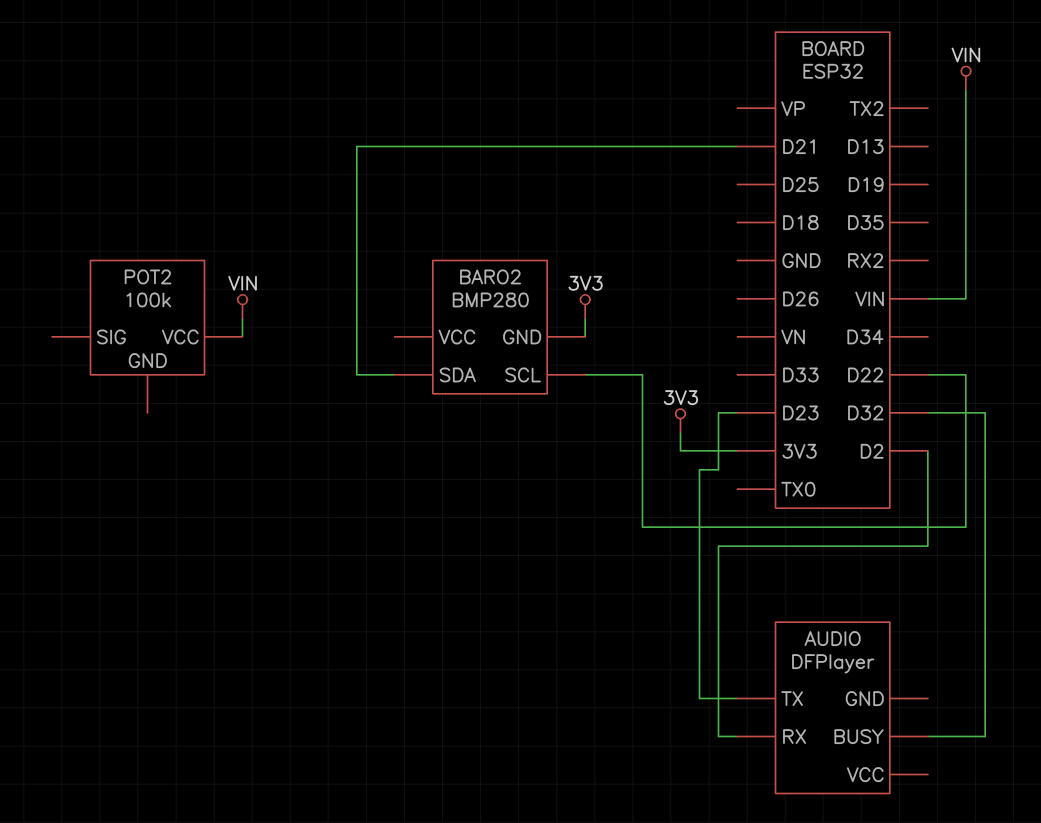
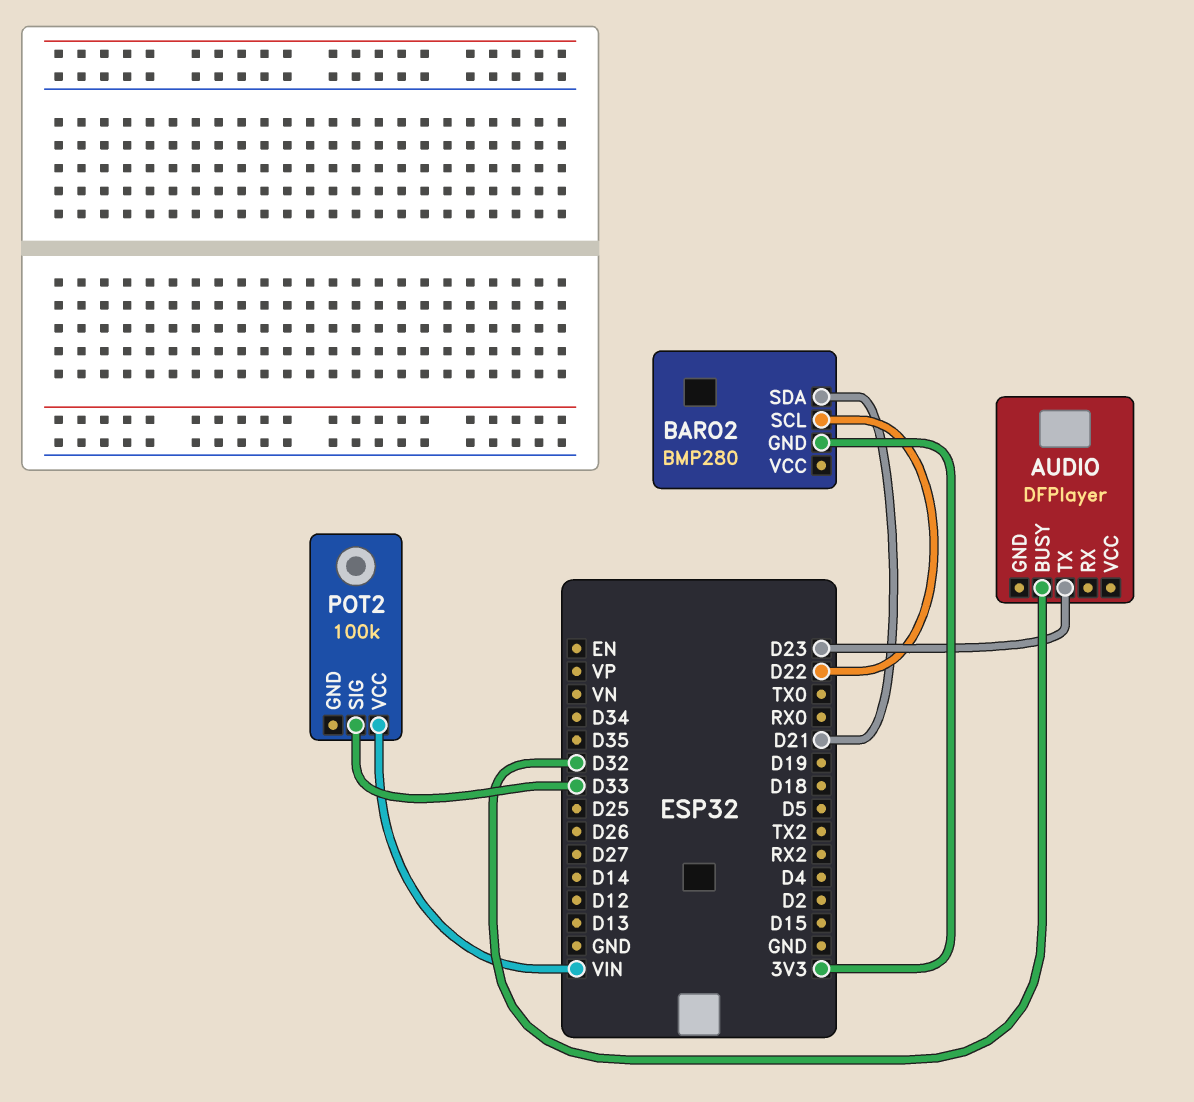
AUDIO pin RX: D2 -> none
POT2 pin SIG: none -> D33

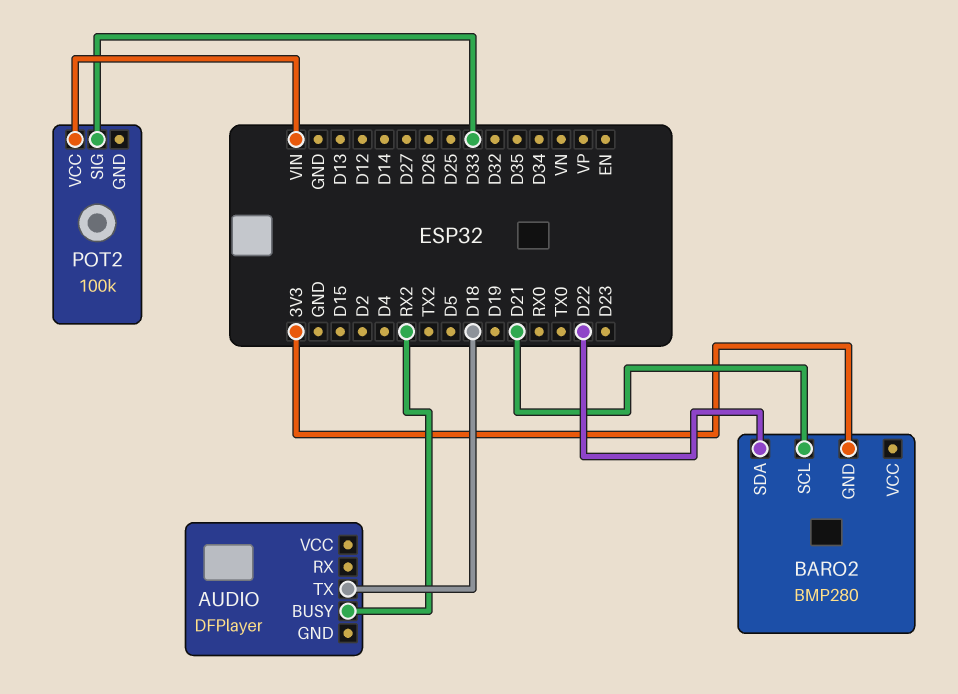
AUDIO pin BUSY: D32 -> RX2
AUDIO pin TX: D23 -> D18
BARO2 pin SCL: D22 -> D21
BARO2 pin SDA: D21 -> D22

